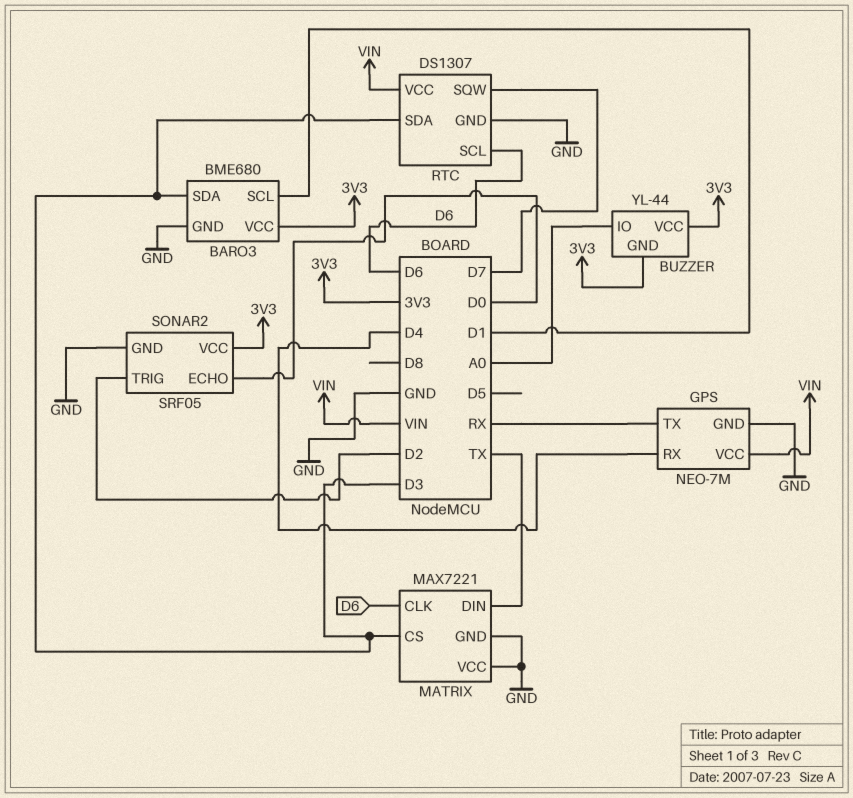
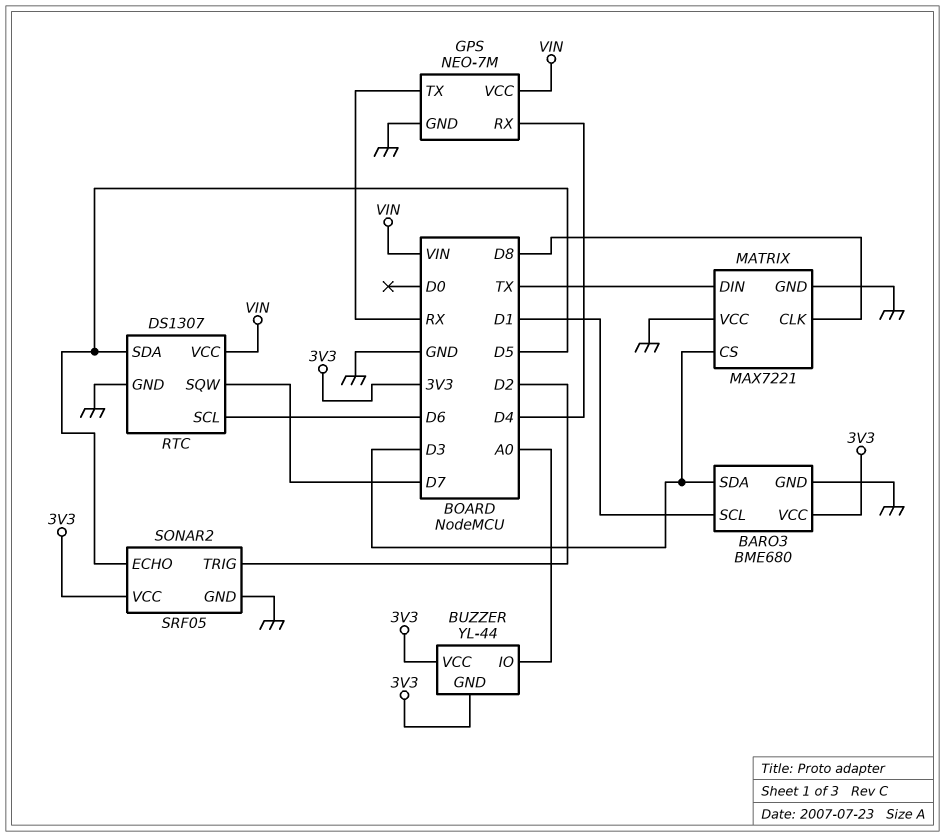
MATRIX pin CLK: D6 -> D8
RTC pin SDA: D3 -> D5
SONAR2 pin ECHO: D0 -> D5

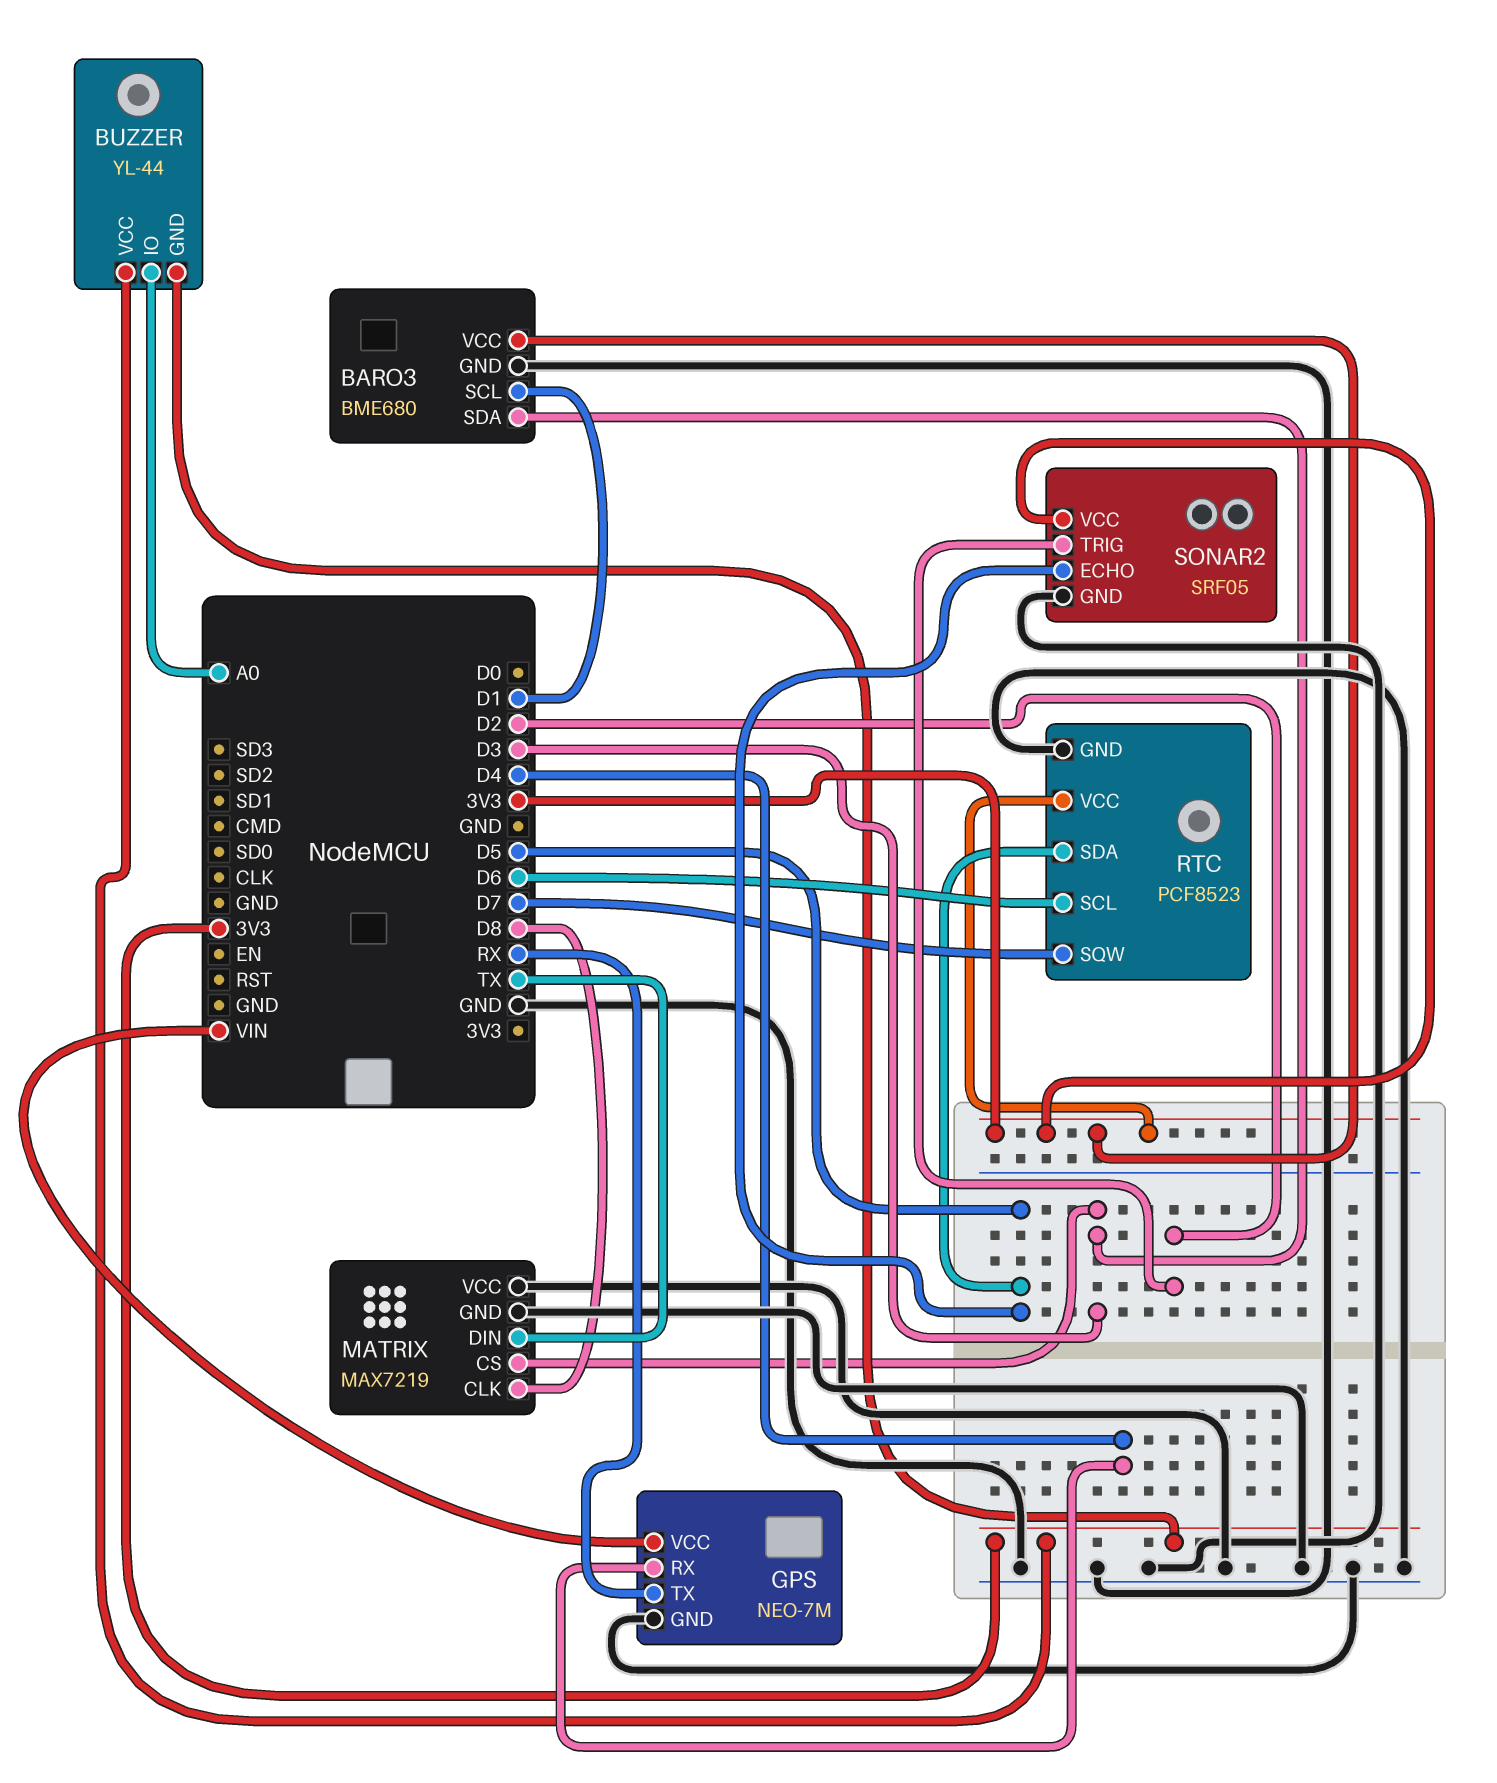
MATRIX: MAX7221 -> MAX7219
RTC: DS1307 -> PCF8523
RTC pin VCC: VIN -> 3V3

